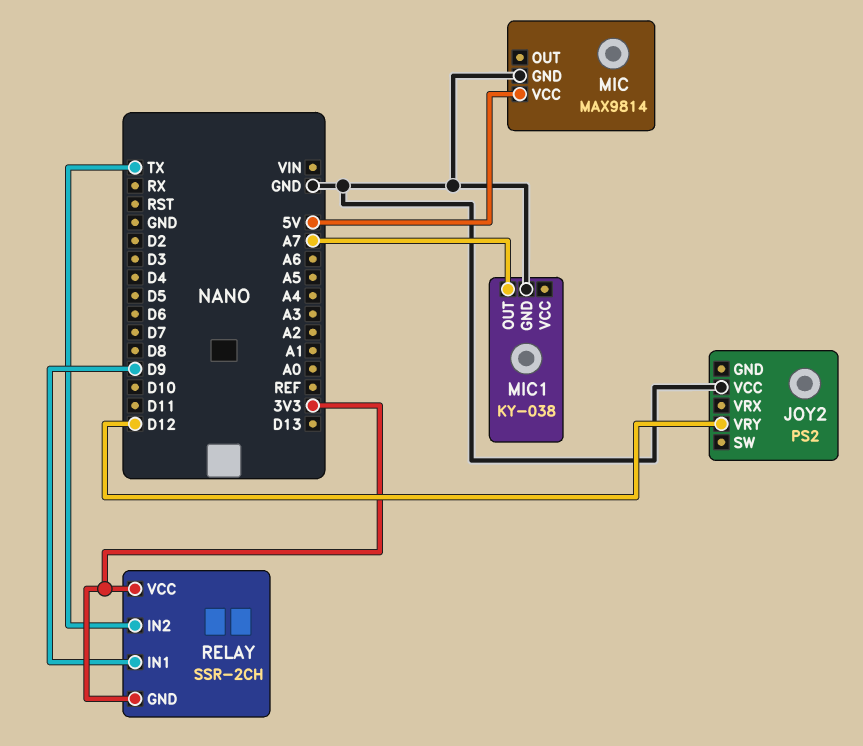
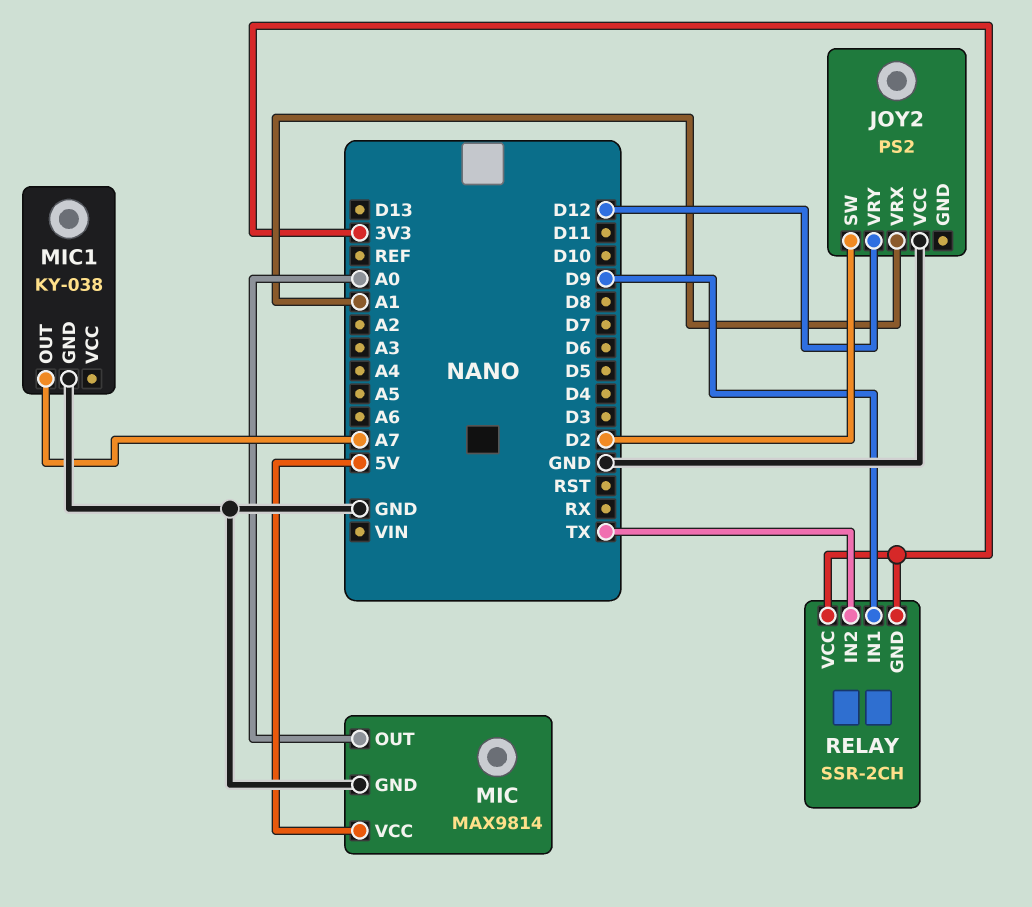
JOY2 pin SW: none -> D2
JOY2 pin VRX: none -> A1
MIC pin OUT: none -> A0

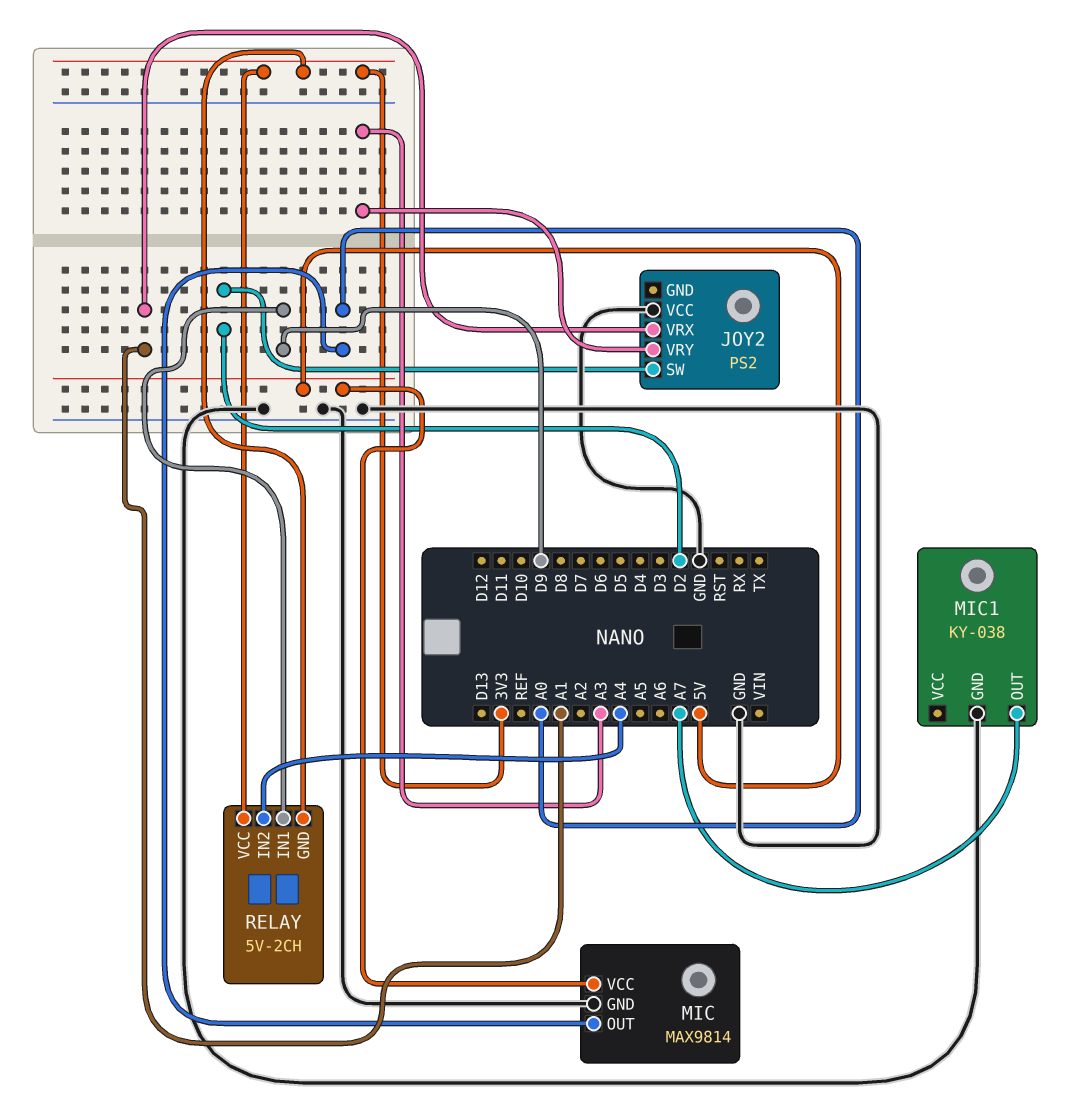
JOY2 pin VRY: D12 -> A3
RELAY: SSR-2CH -> 5V-2CH
RELAY pin IN2: TX -> A4

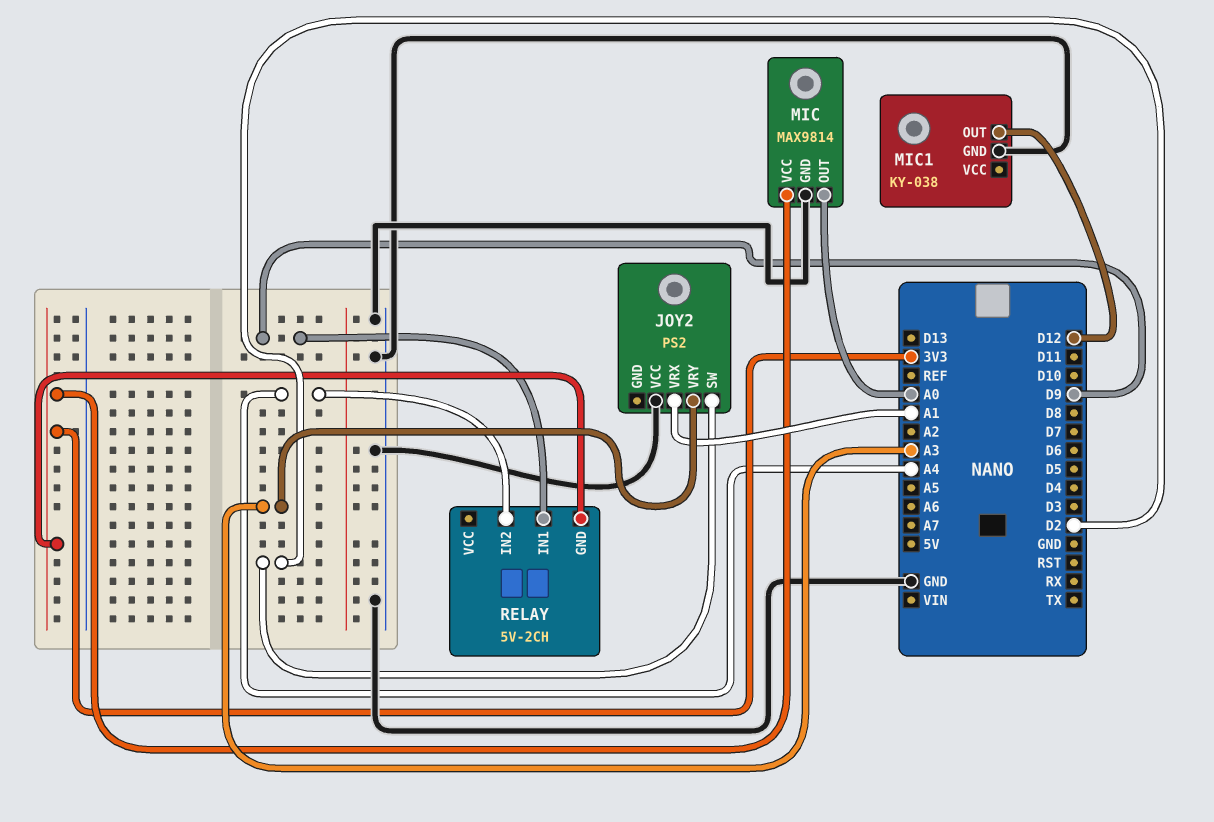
MIC pin VCC: 5V -> 3V3
MIC1 pin OUT: A7 -> D12
RELAY pin VCC: 3V3 -> none

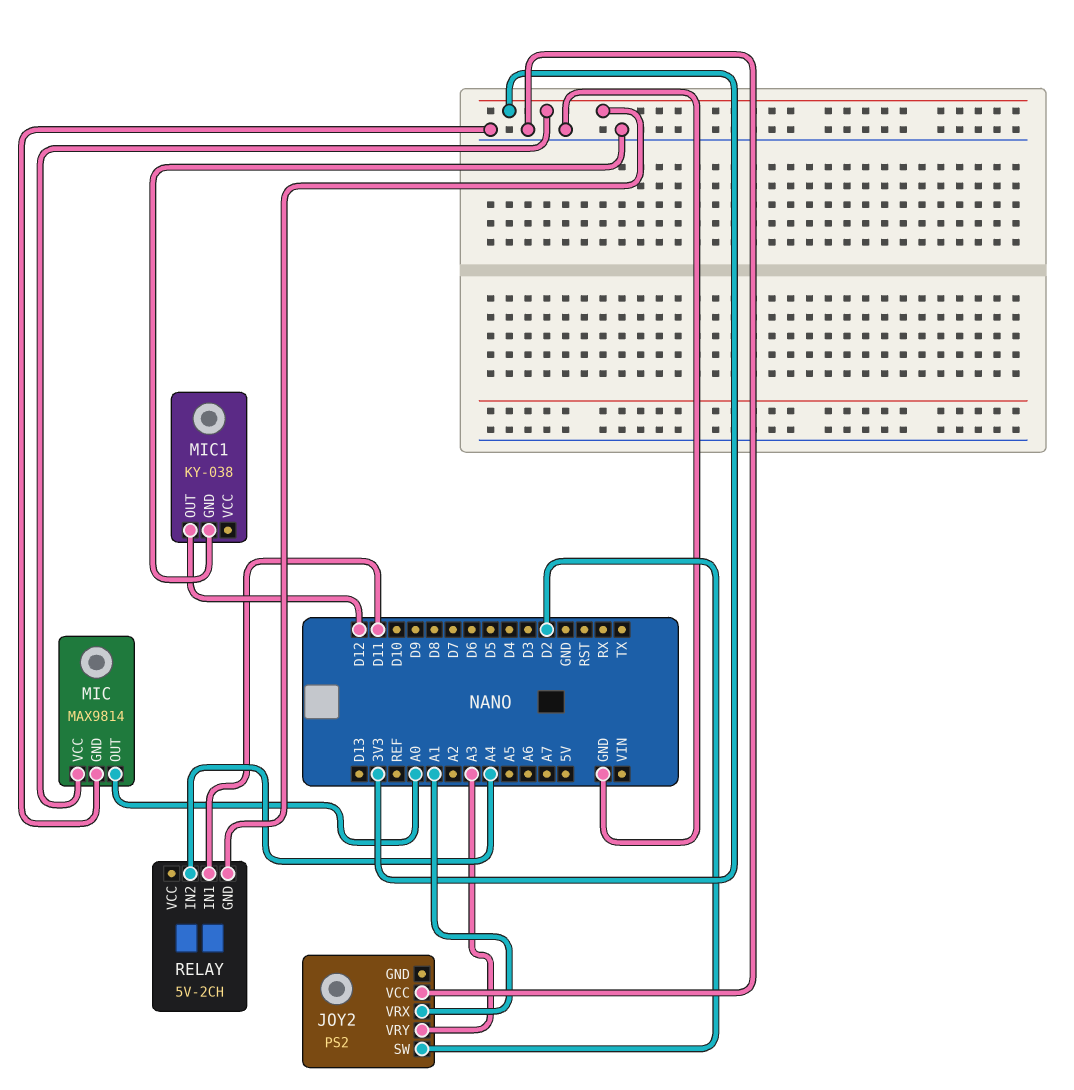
RELAY pin IN1: D9 -> D11

